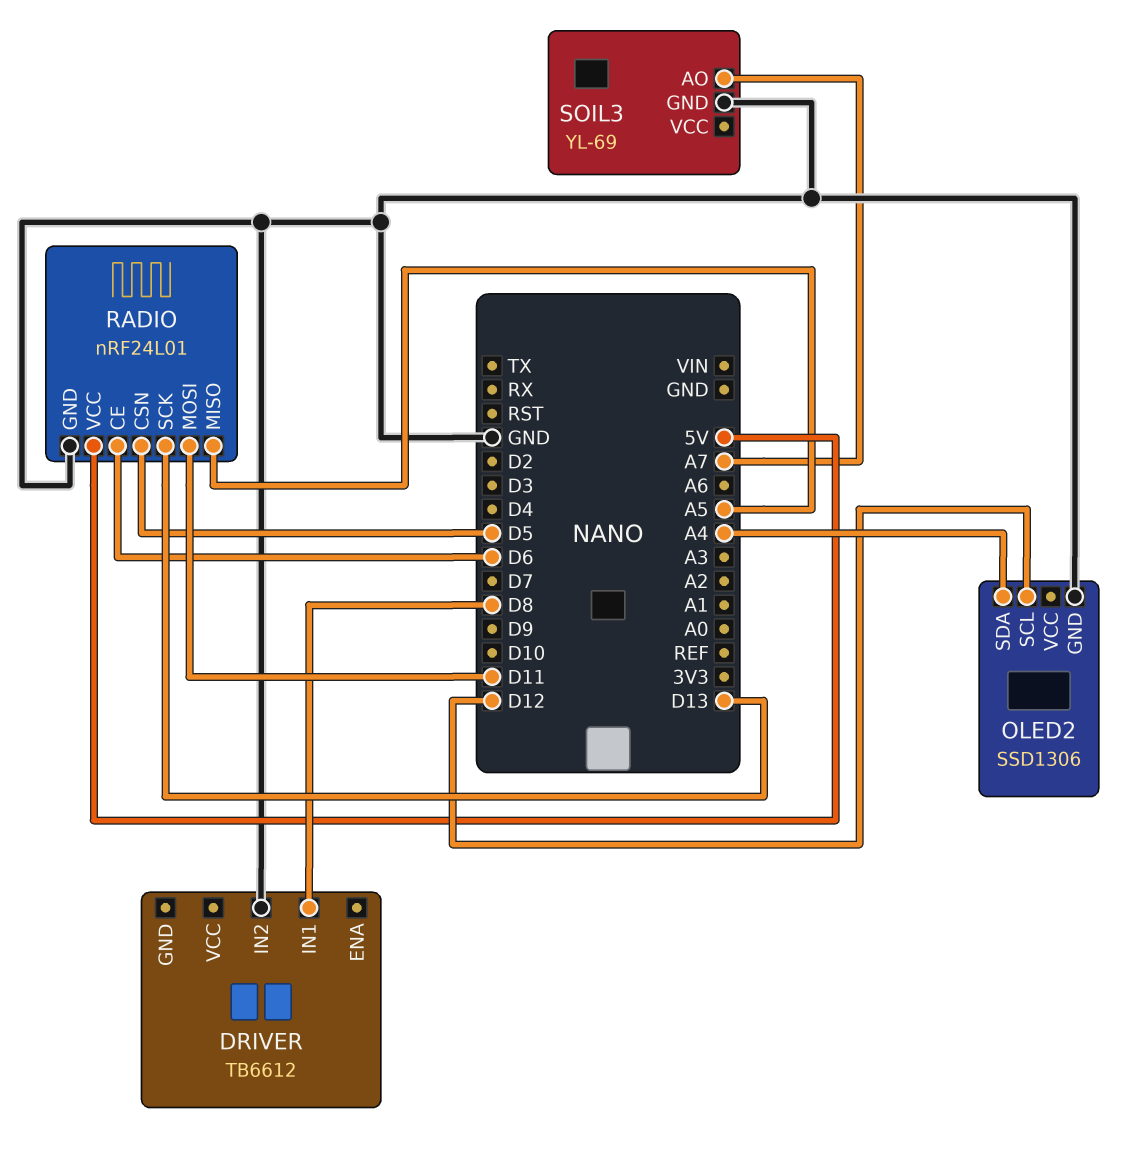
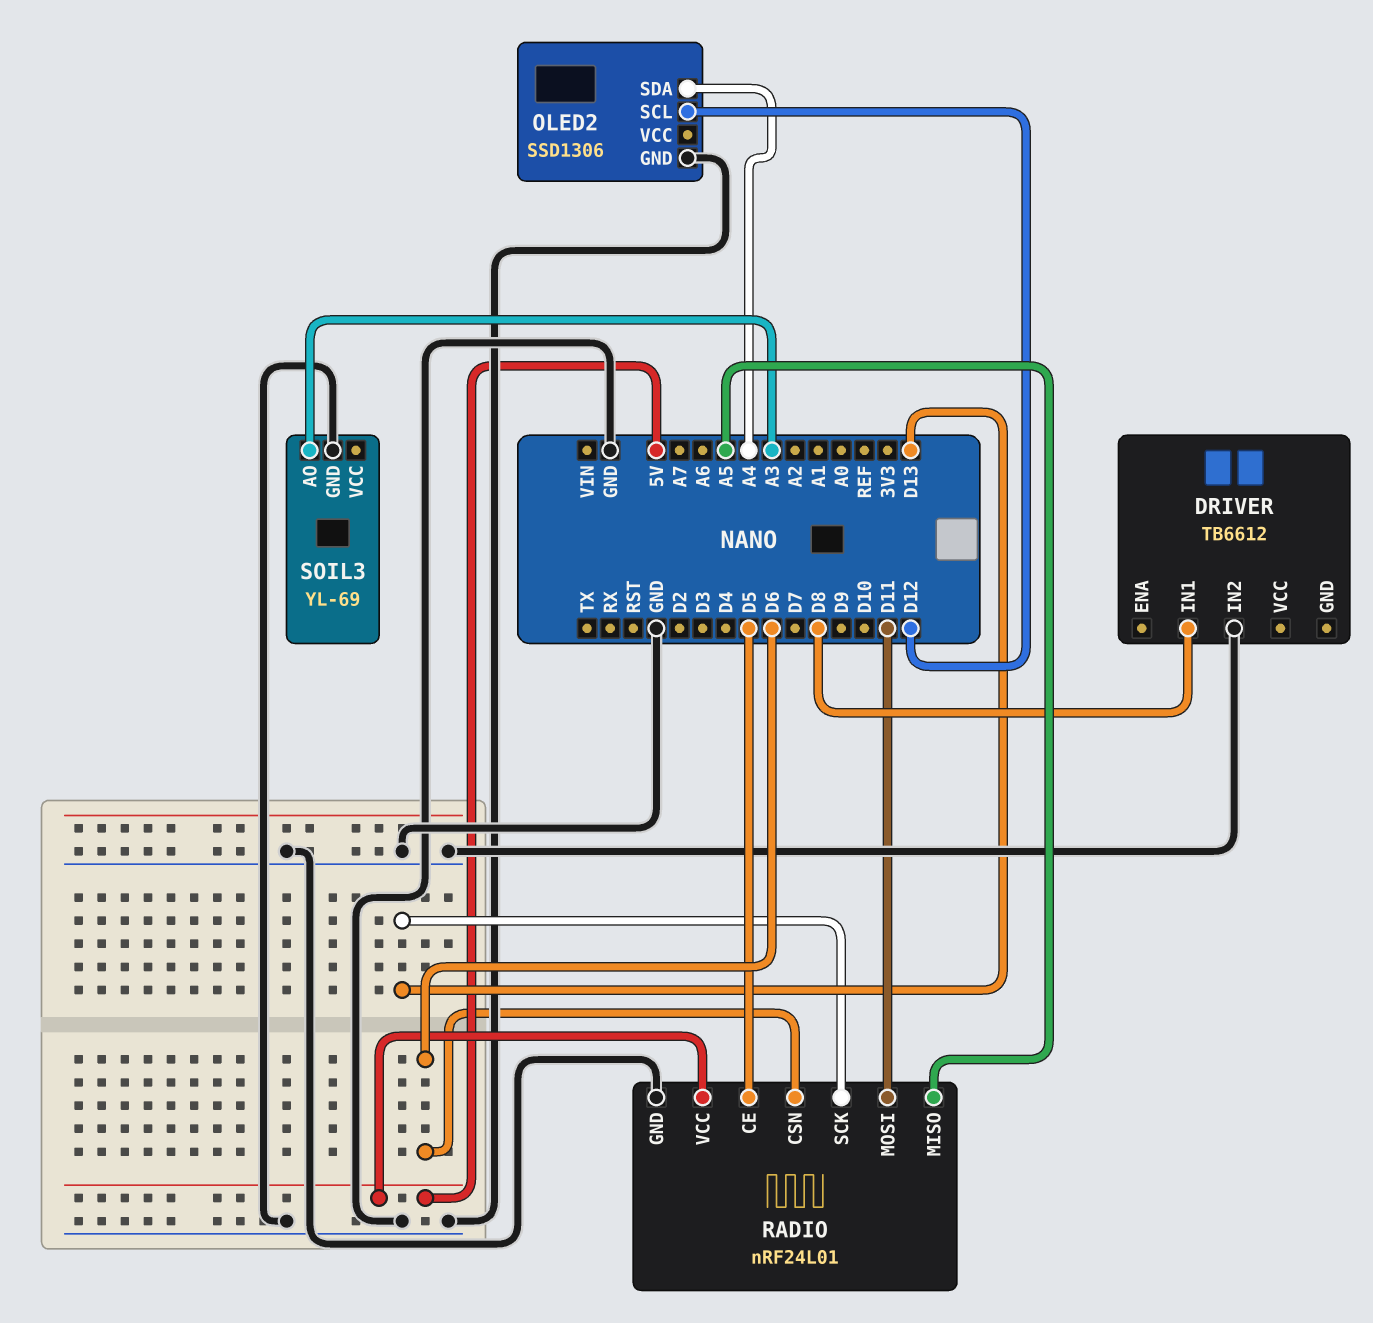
RADIO pin CE: D6 -> D5
RADIO pin CSN: D5 -> D6
SOIL3 pin AO: A7 -> A3

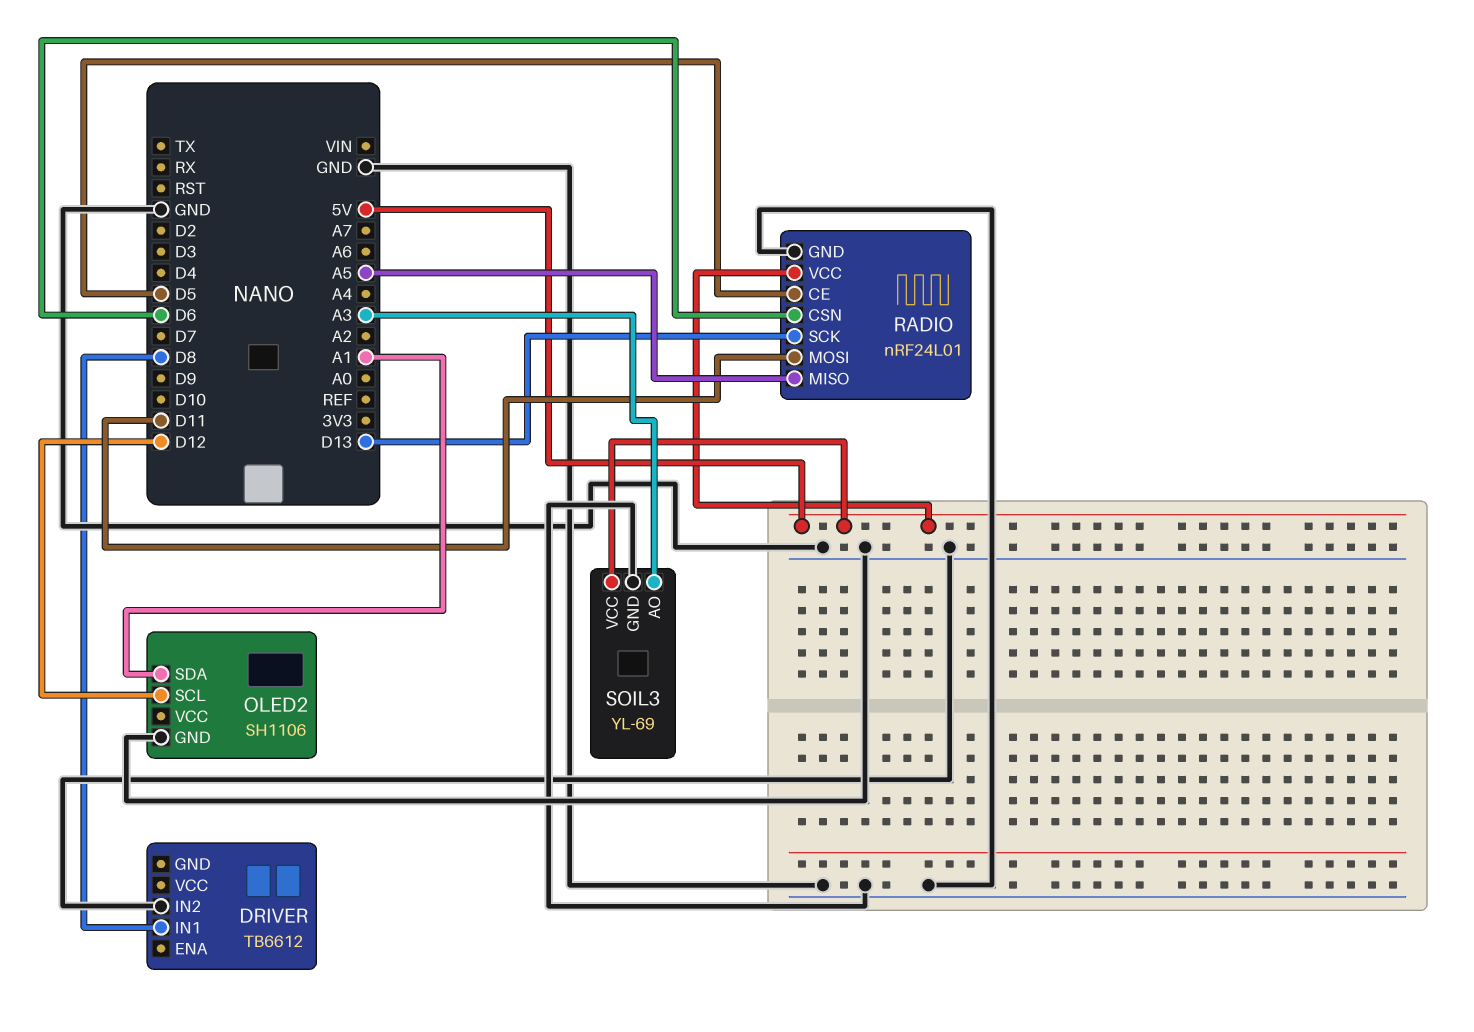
OLED2: SSD1306 -> SH1106
OLED2 pin SDA: A4 -> A1
SOIL3 pin VCC: none -> 5V

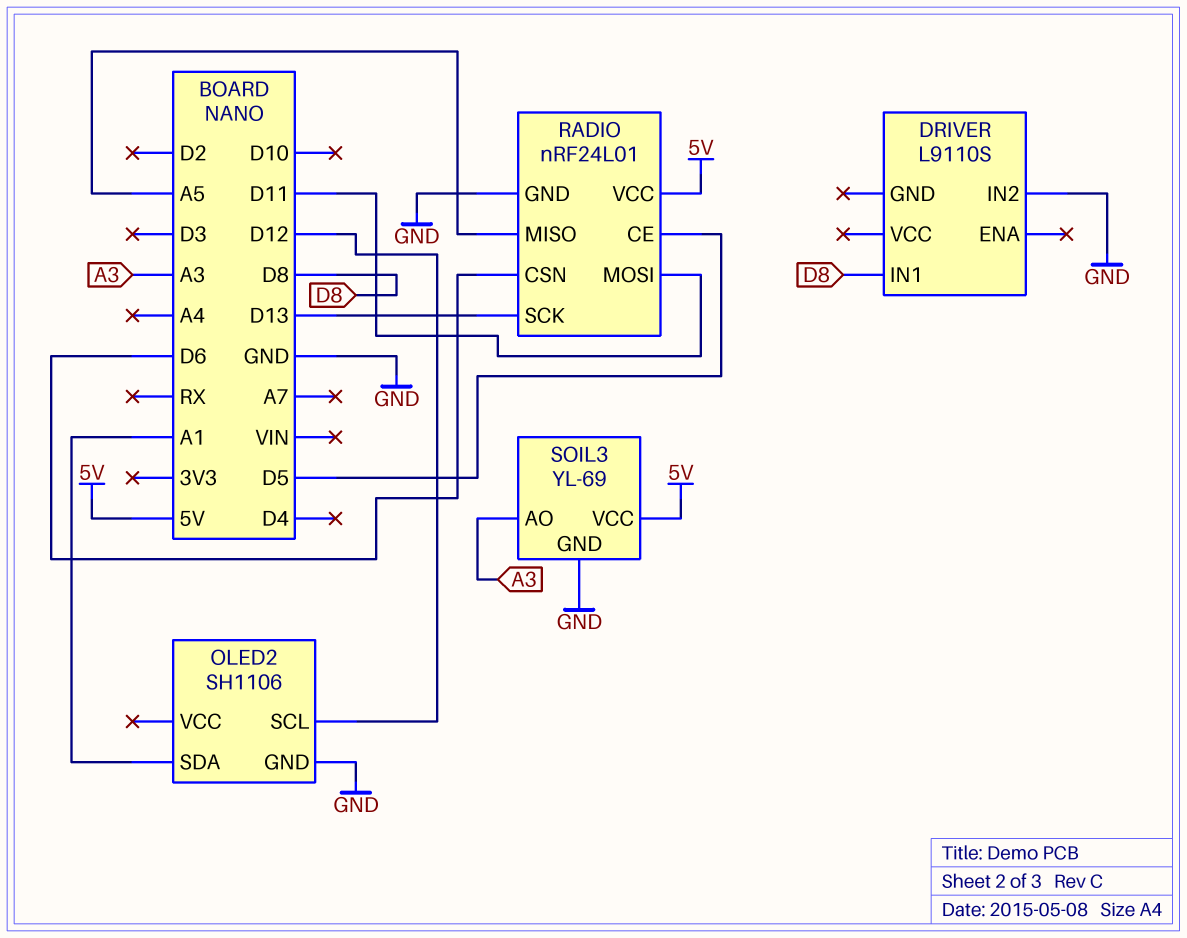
DRIVER: TB6612 -> L9110S

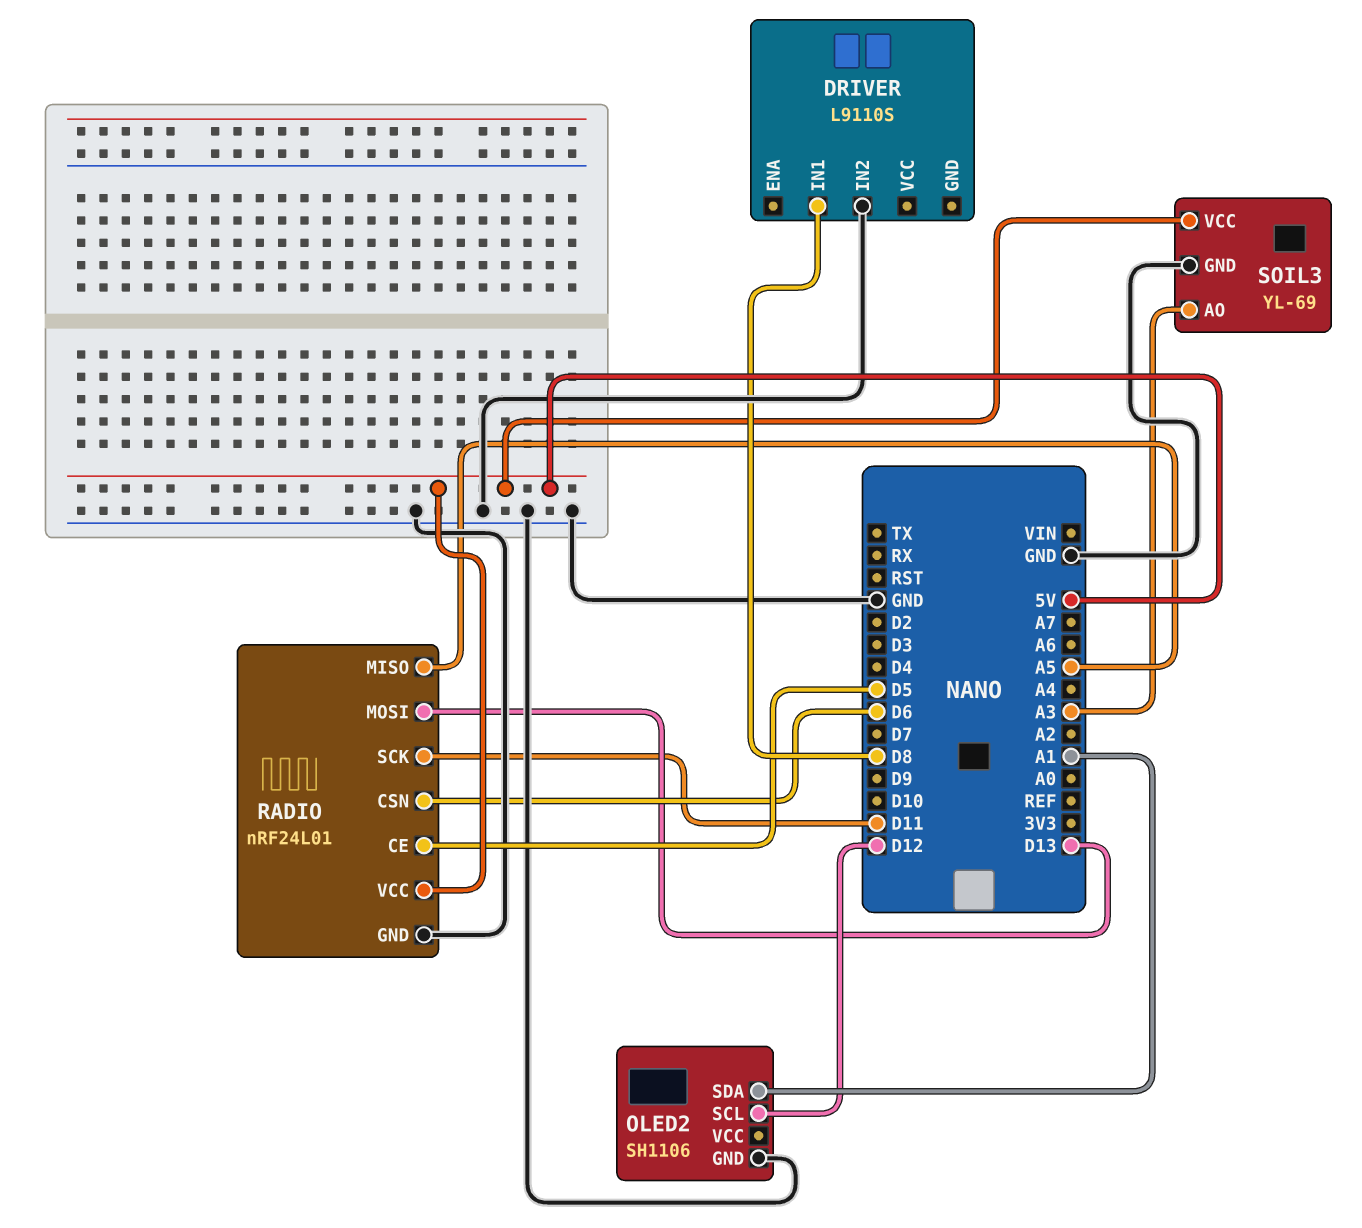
RADIO pin MOSI: D11 -> D13
RADIO pin SCK: D13 -> D11

